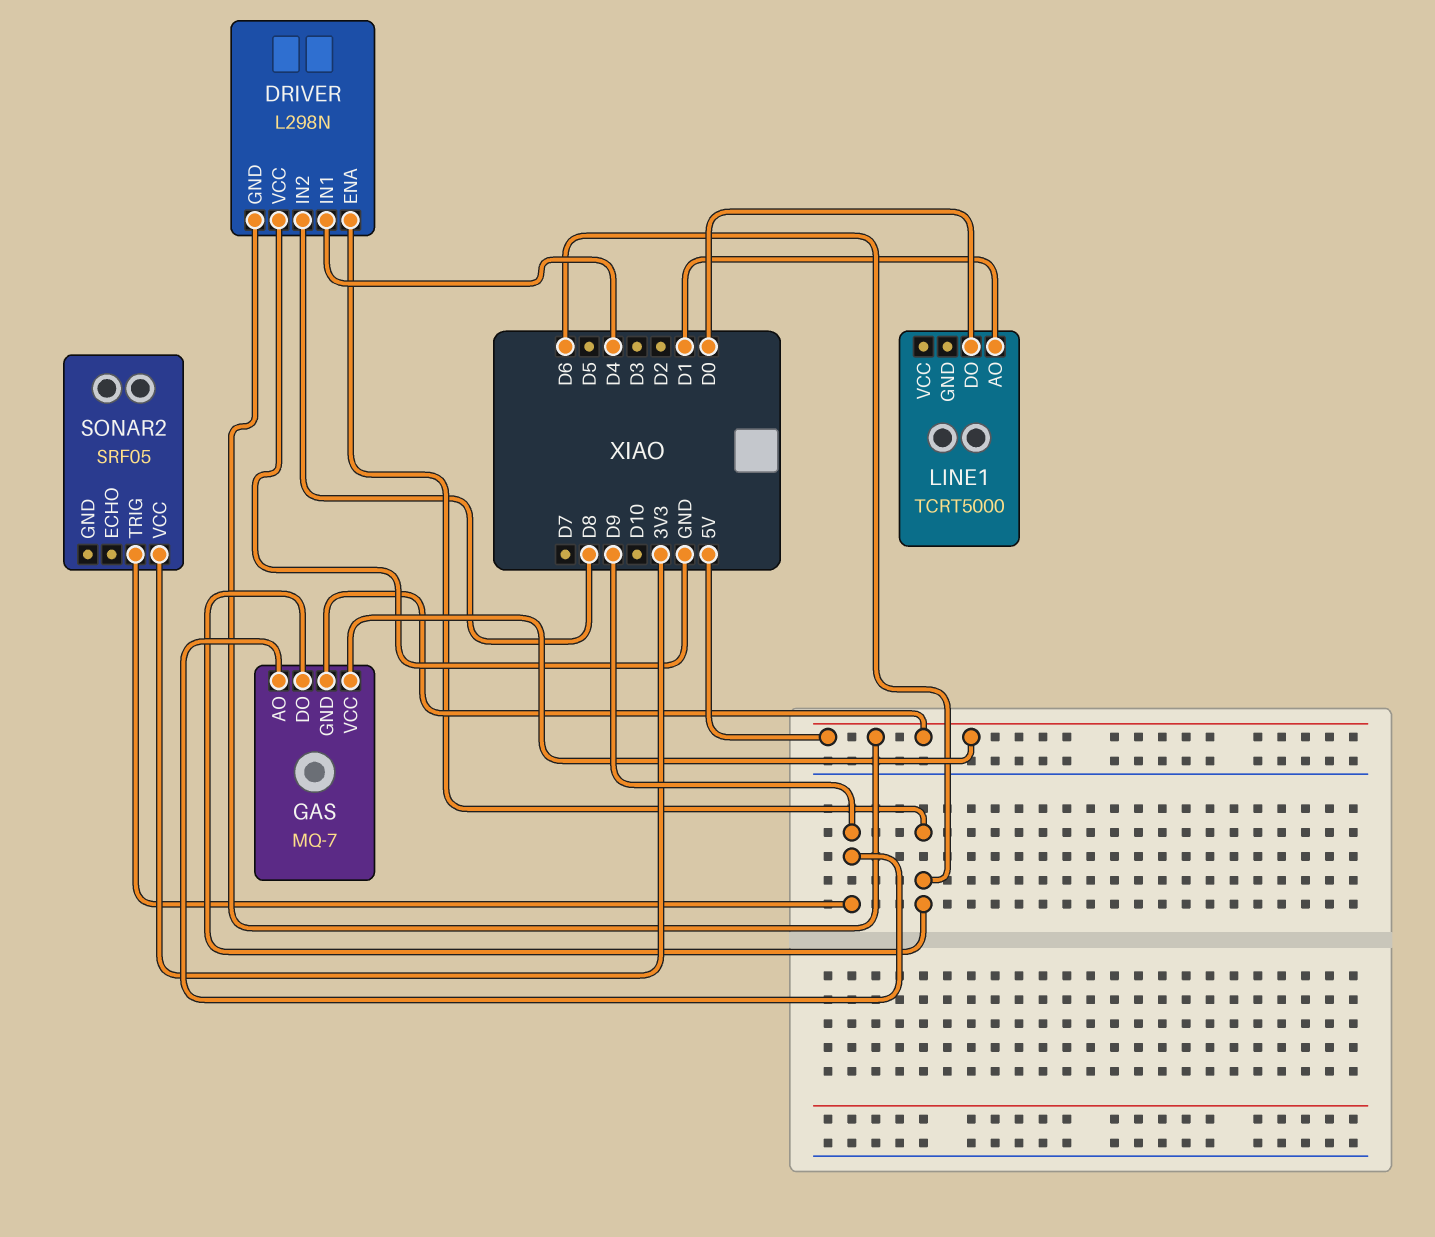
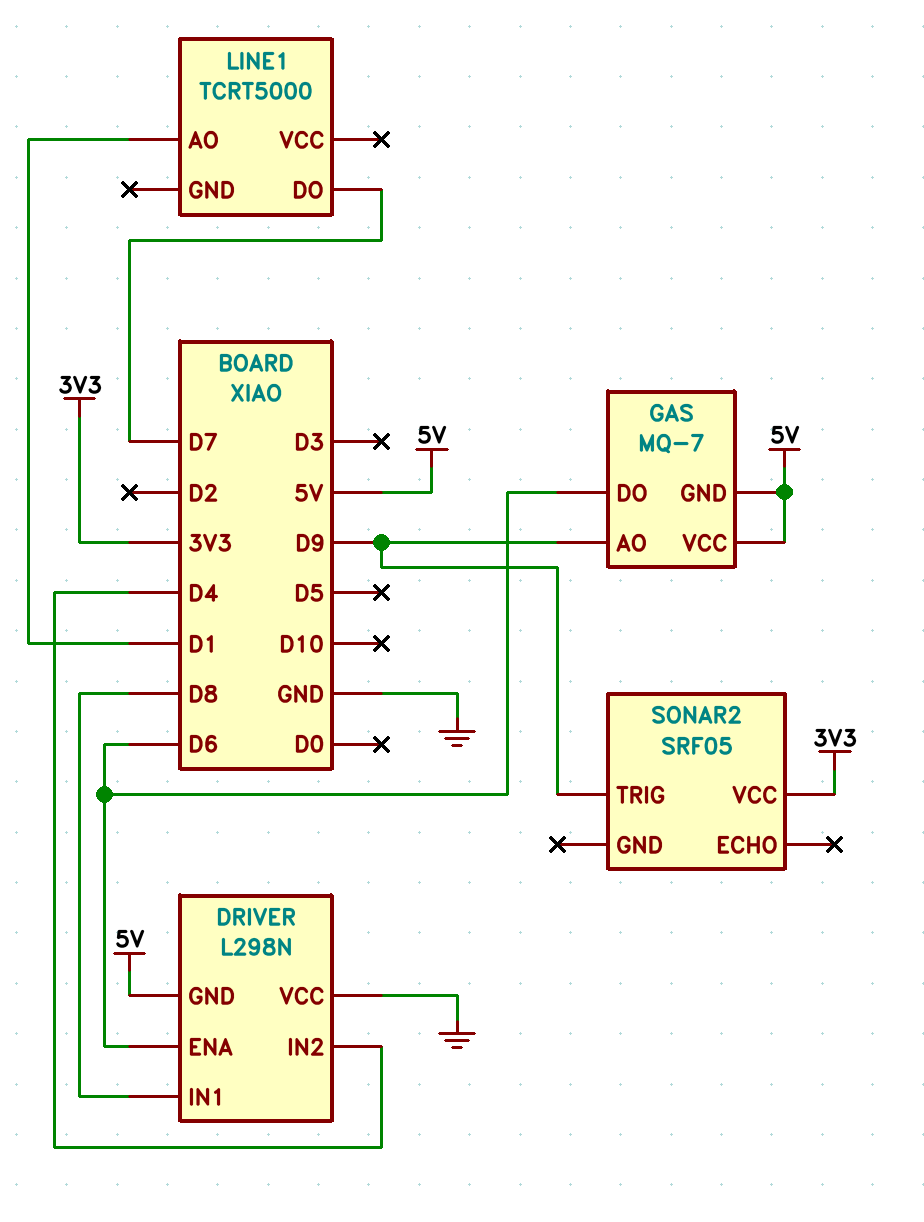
DRIVER pin IN1: D4 -> D8
DRIVER pin IN2: D8 -> D4
LINE1 pin DO: D0 -> D7

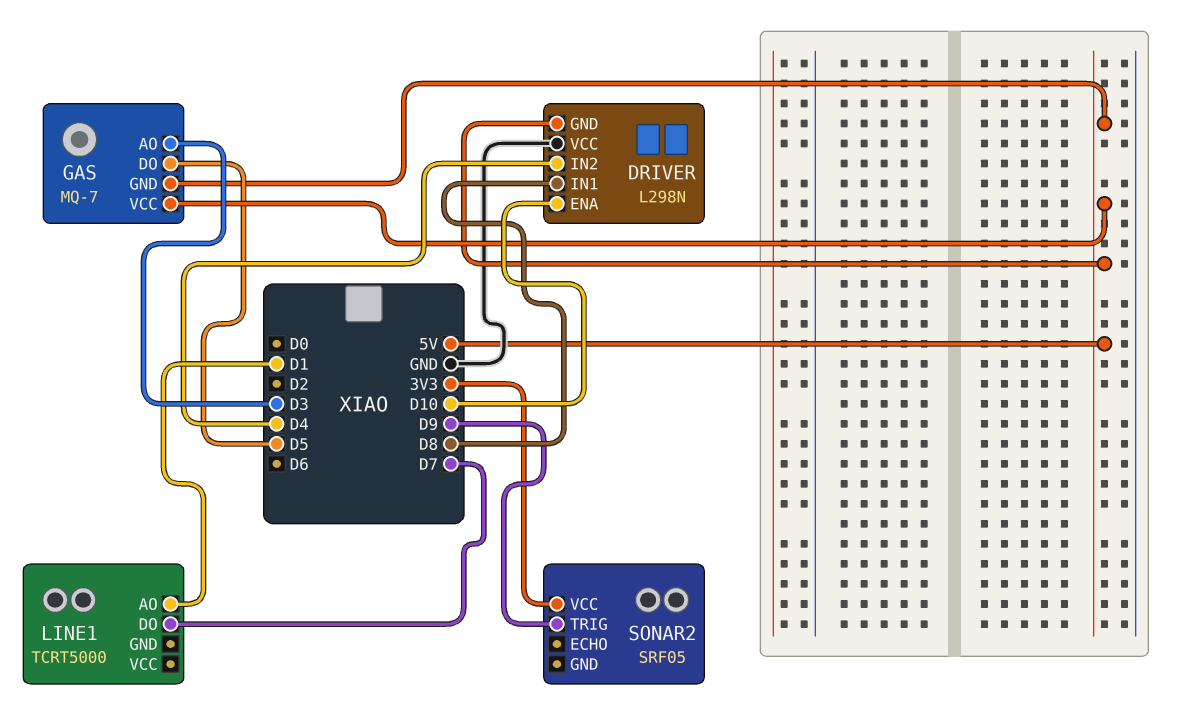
DRIVER pin ENA: D6 -> D10
GAS pin AO: D9 -> D3
GAS pin DO: D6 -> D5

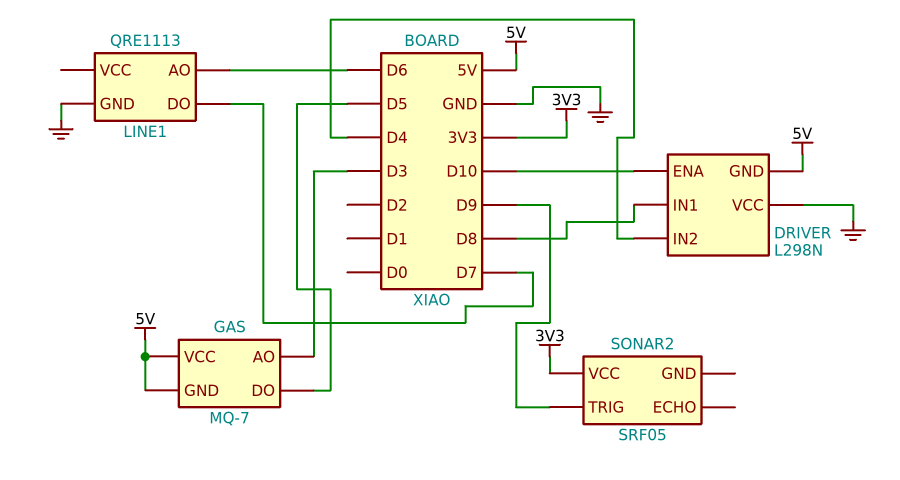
LINE1: TCRT5000 -> QRE1113
LINE1 pin AO: D1 -> D6
LINE1 pin GND: none -> GND

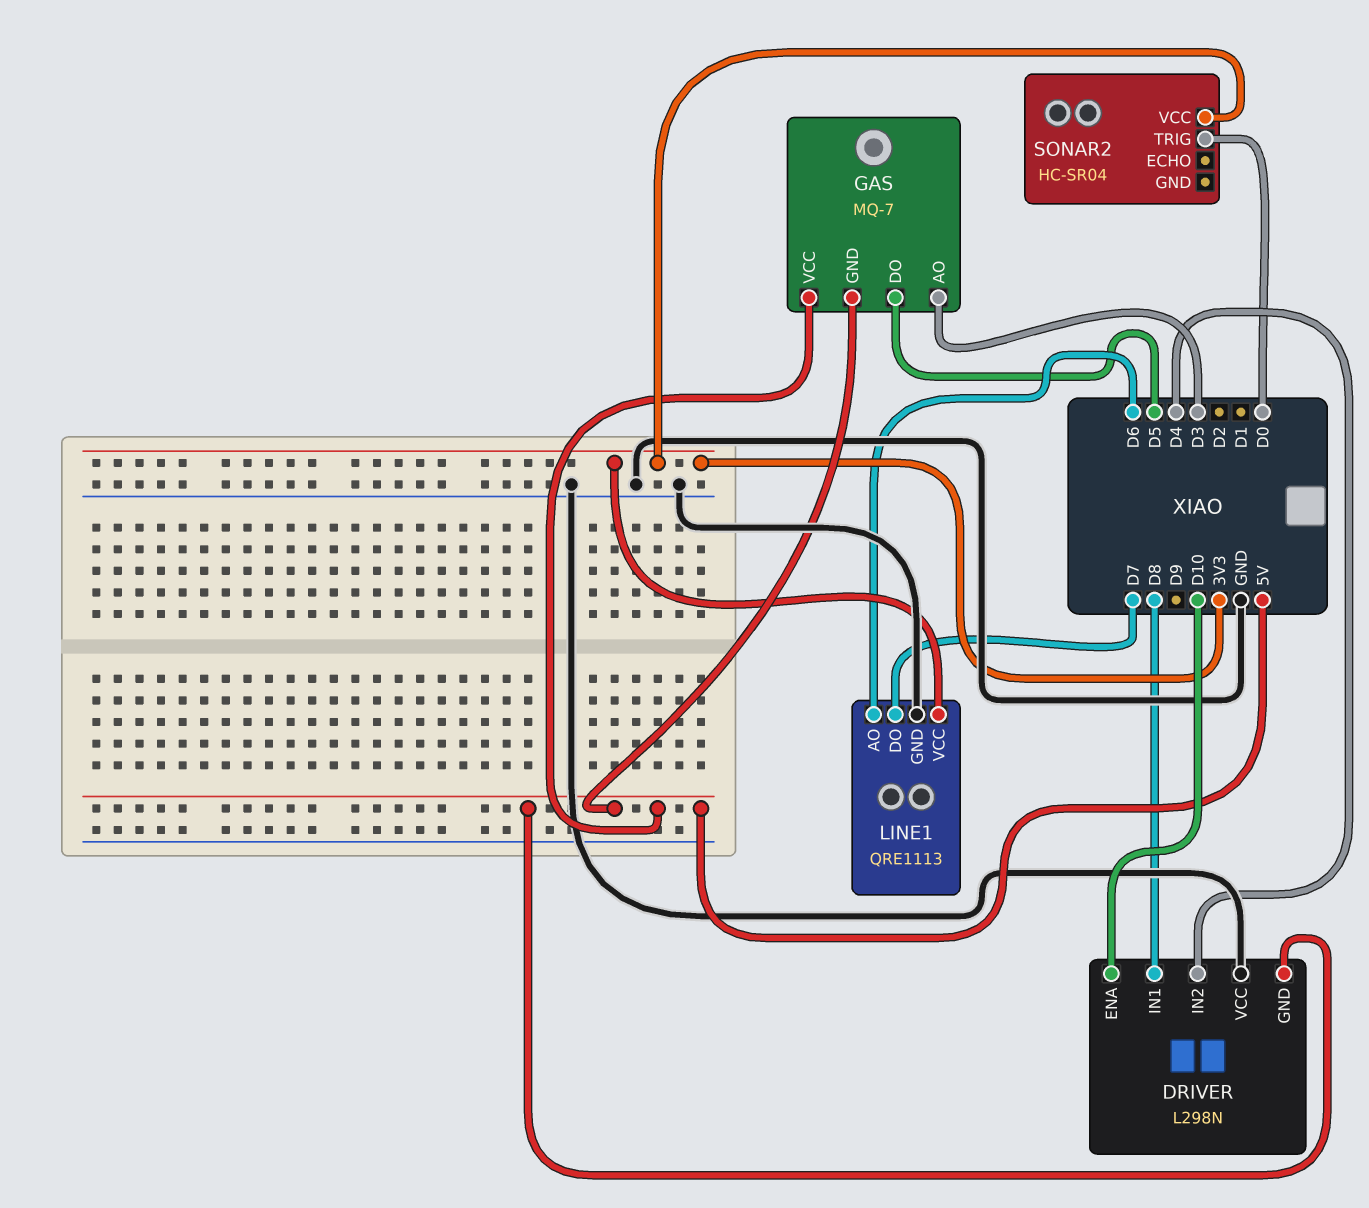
LINE1 pin VCC: none -> 3V3
SONAR2: SRF05 -> HC-SR04
SONAR2 pin TRIG: D9 -> D0

